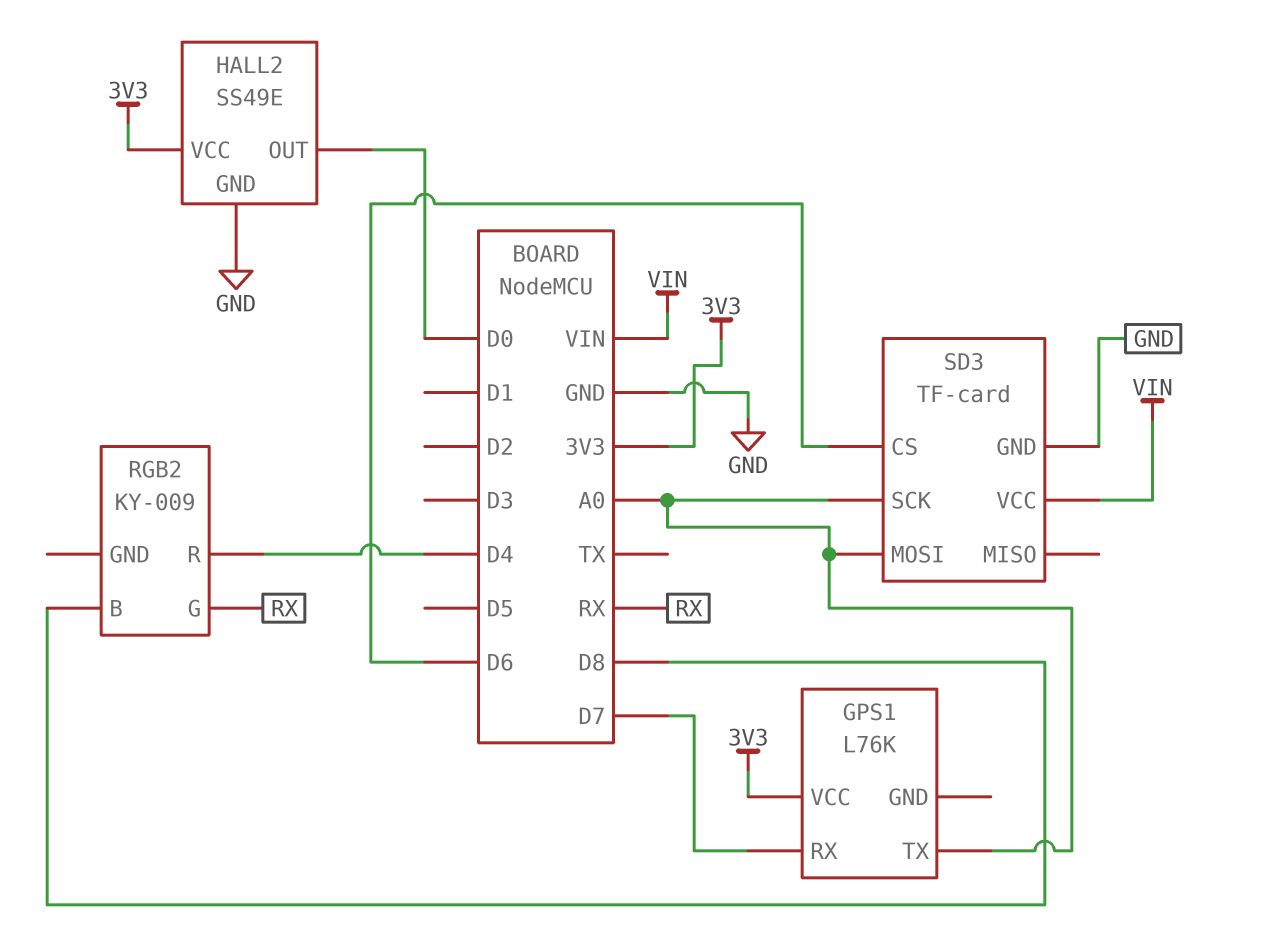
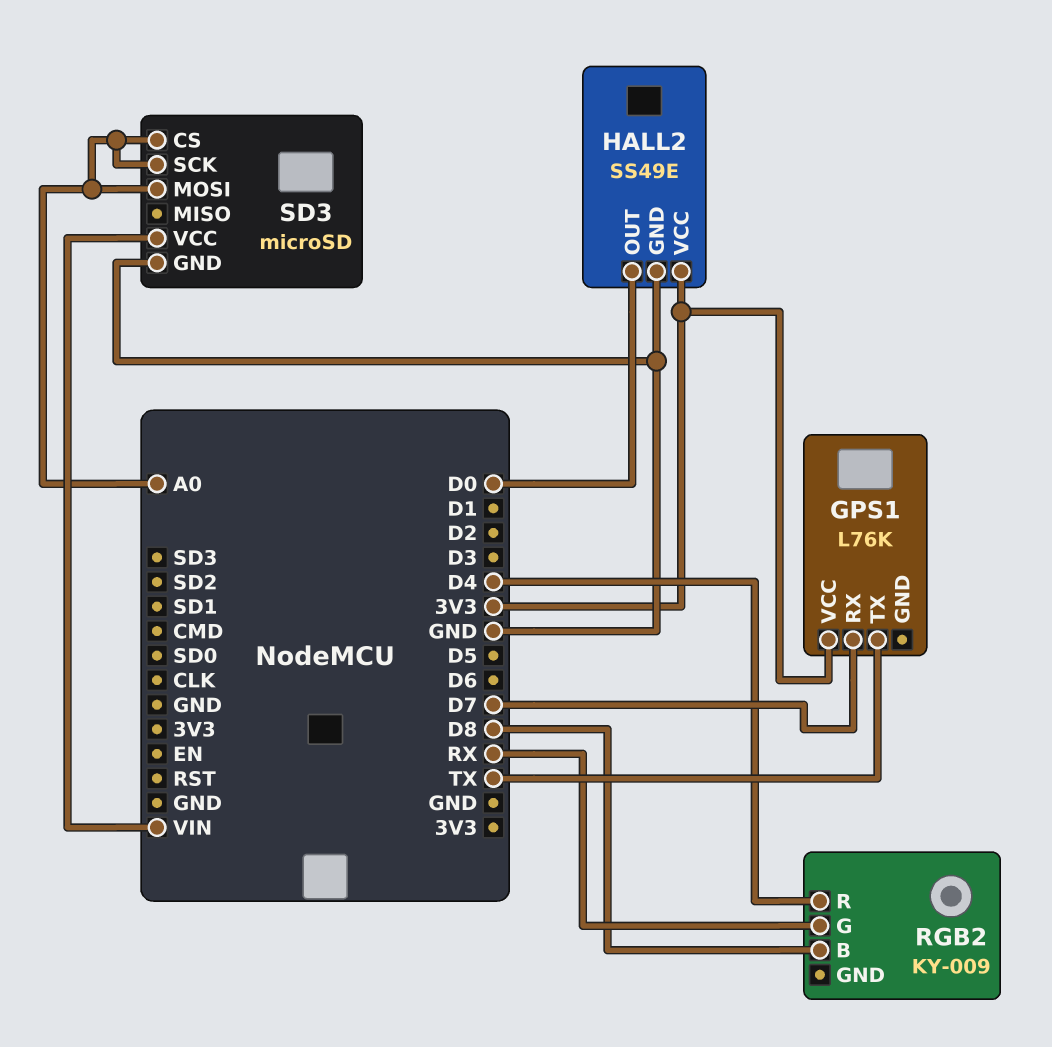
GPS1 pin TX: A0 -> TX
SD3: TF-card -> microSD
SD3 pin CS: D6 -> A0

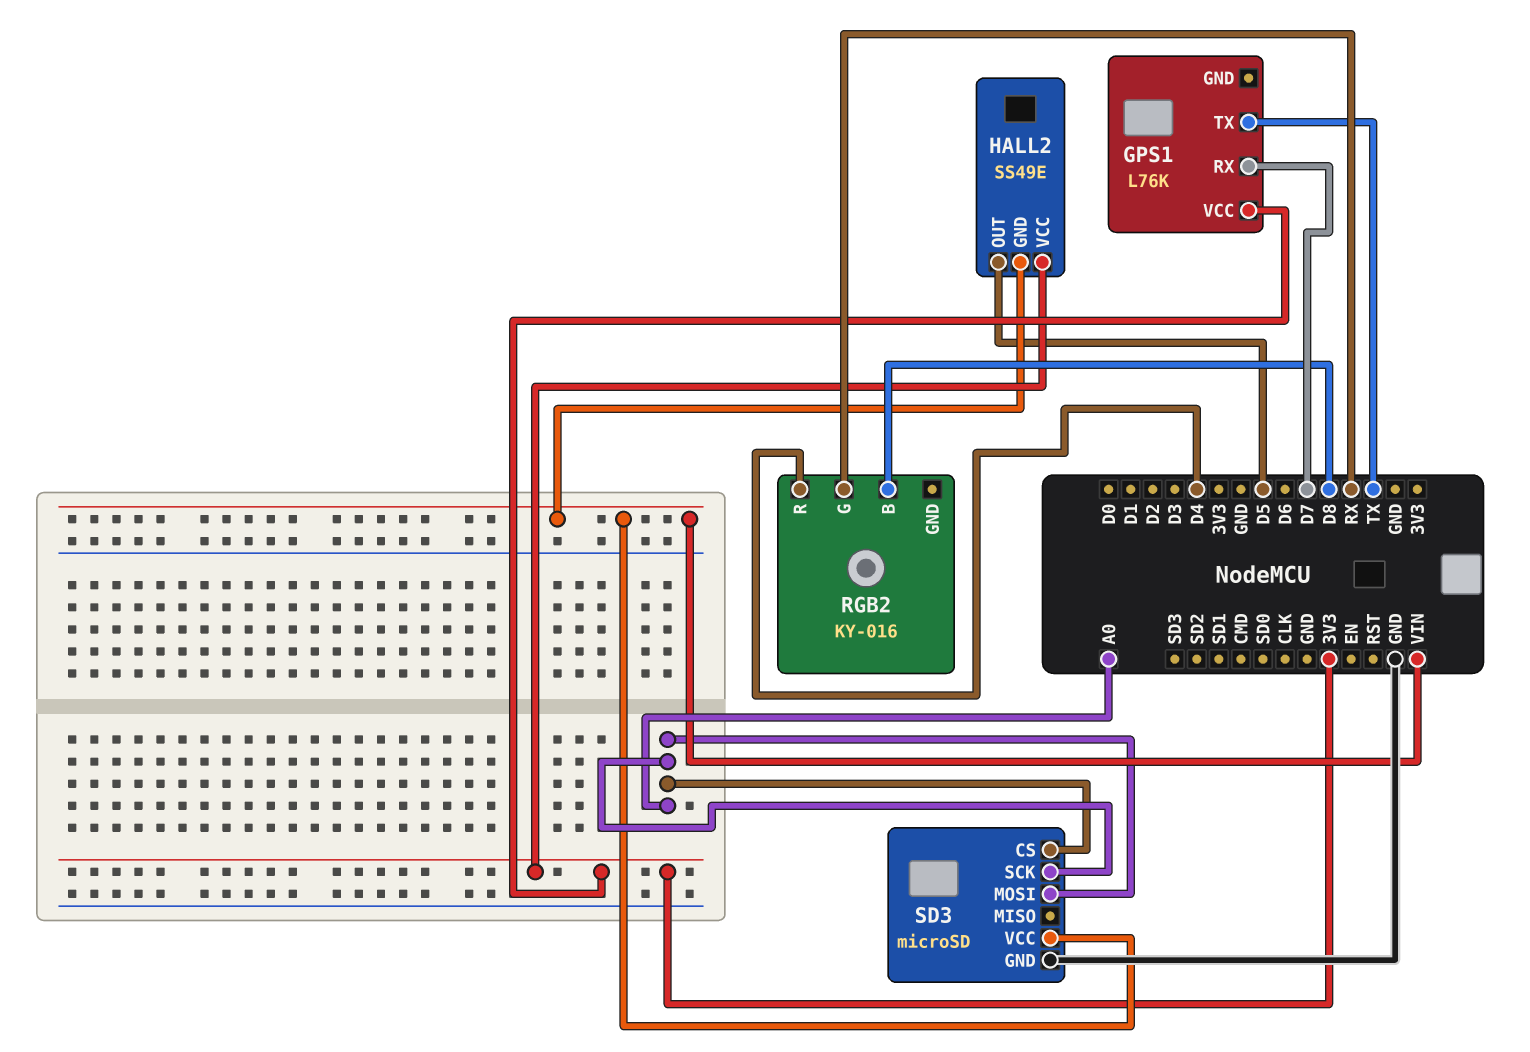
HALL2 pin GND: GND -> VIN
HALL2 pin OUT: D0 -> D5
RGB2: KY-009 -> KY-016

